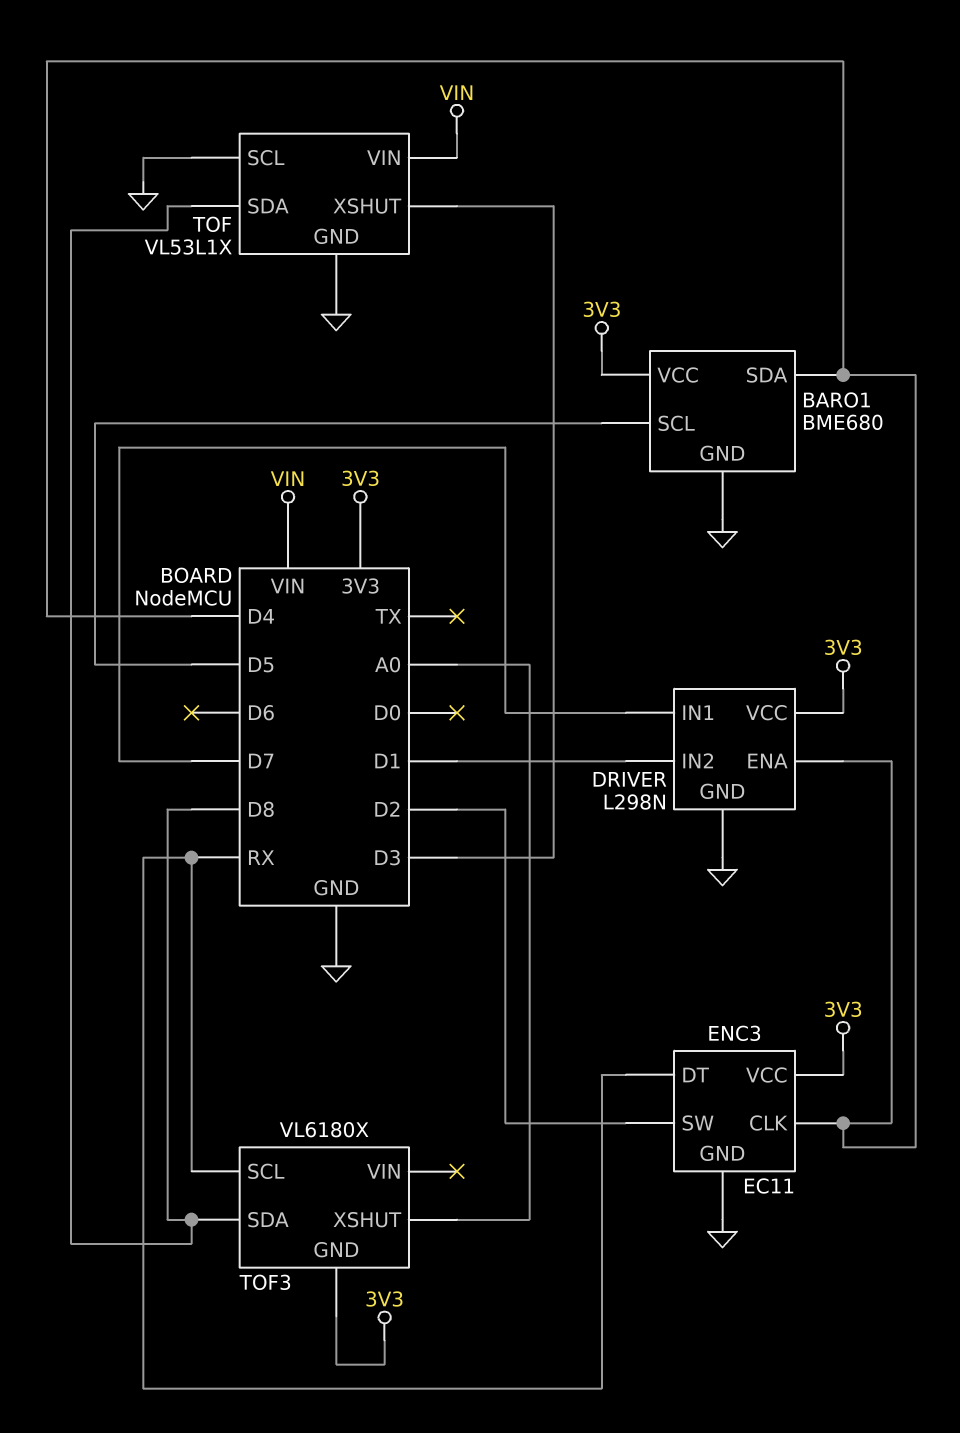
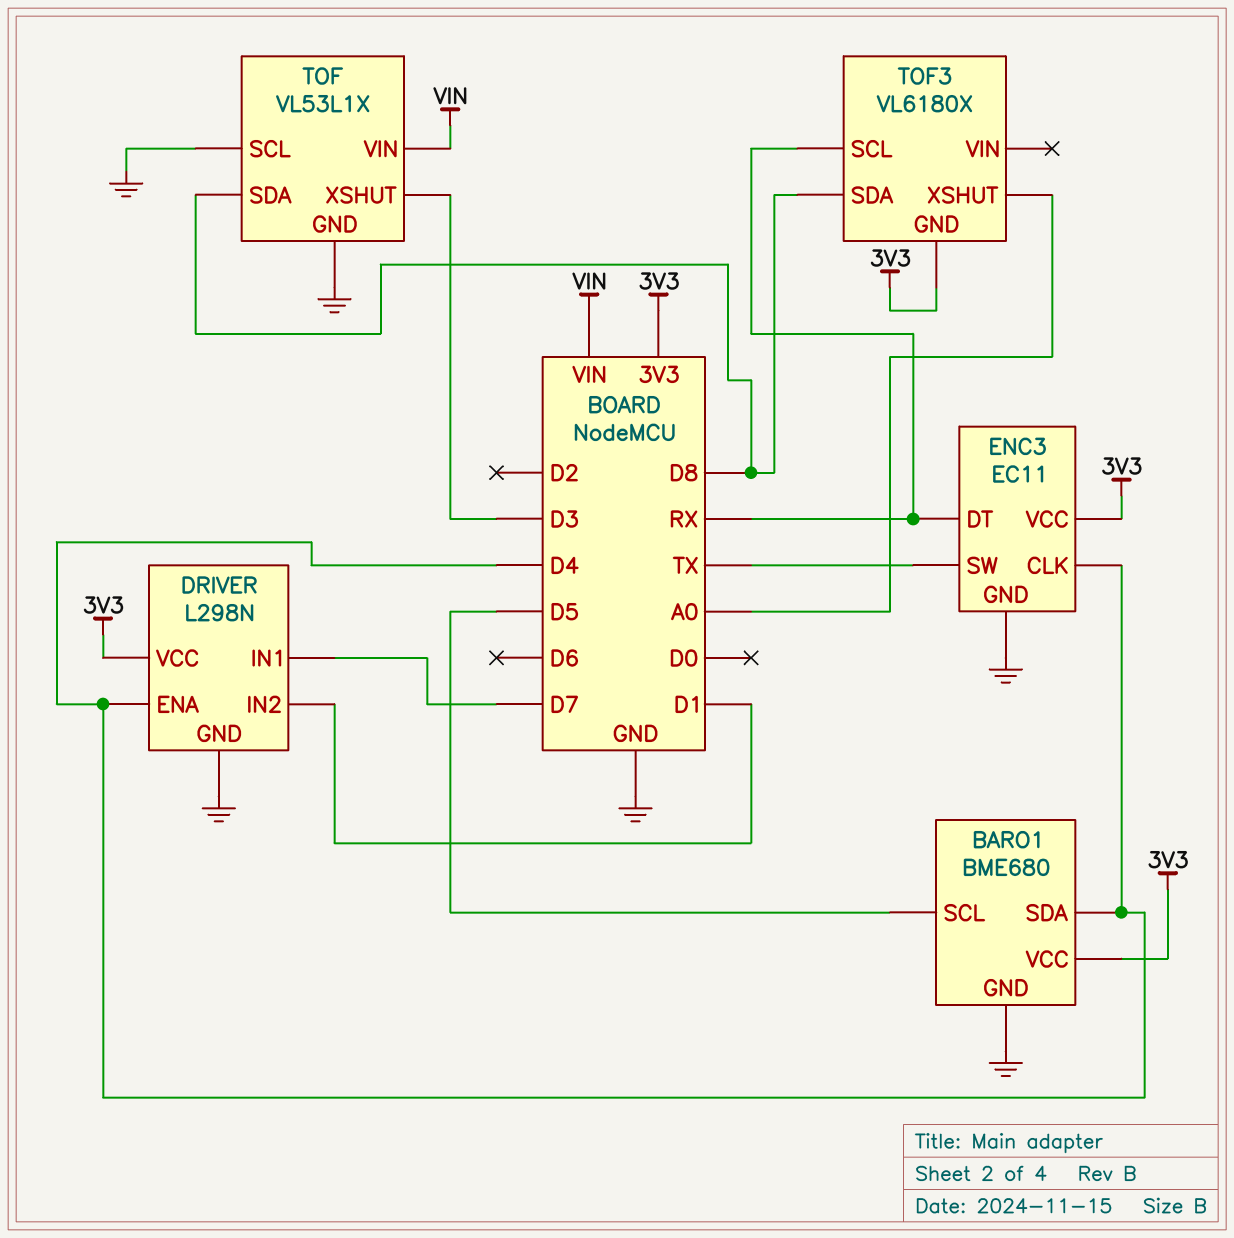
ENC3 pin SW: D2 -> TX

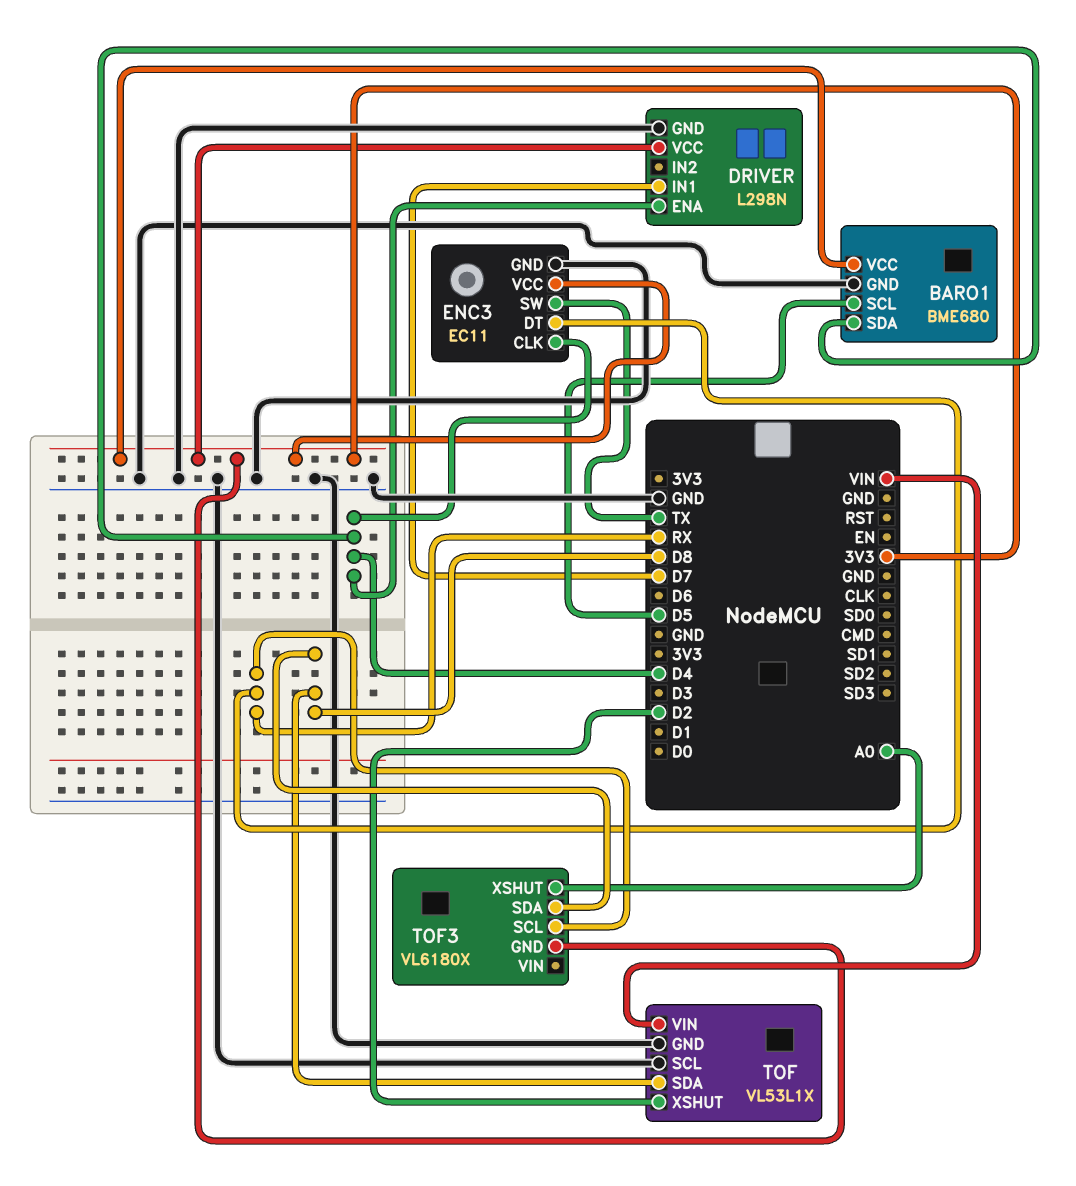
DRIVER pin IN2: D1 -> none
TOF pin XSHUT: D3 -> D2

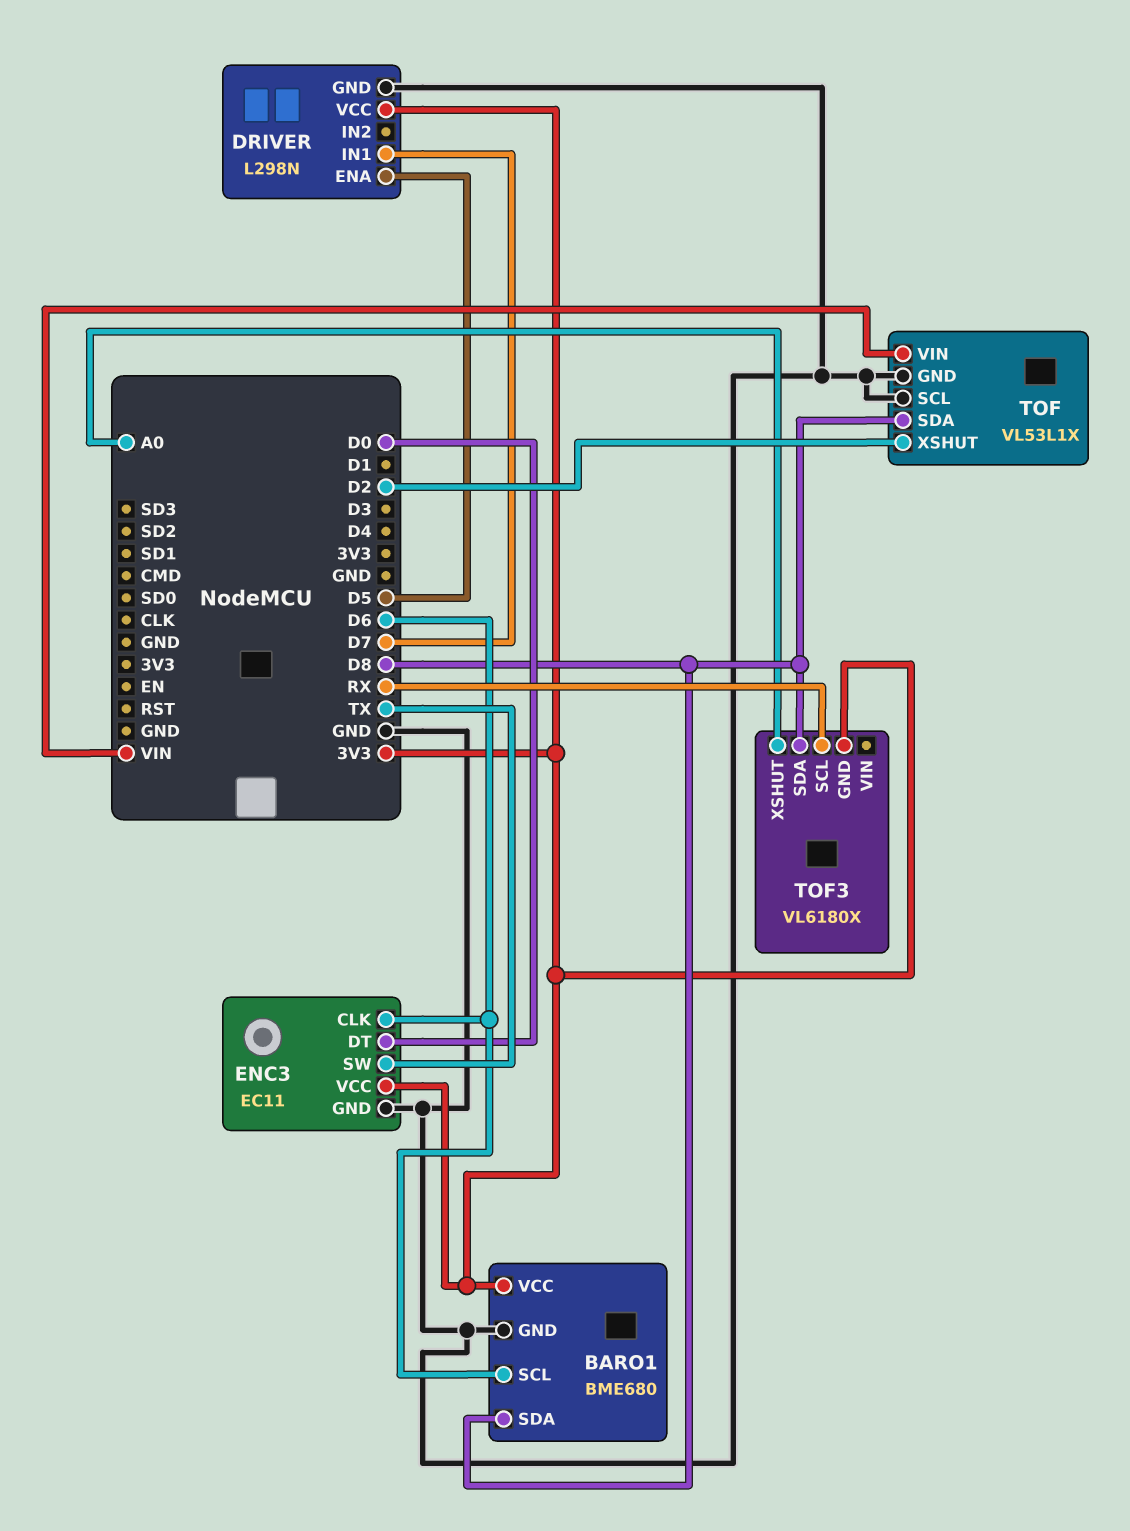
BARO1 pin SCL: D5 -> D6
BARO1 pin SDA: D4 -> D8
DRIVER pin ENA: D4 -> D5
ENC3 pin CLK: D4 -> D6
ENC3 pin DT: RX -> D0

